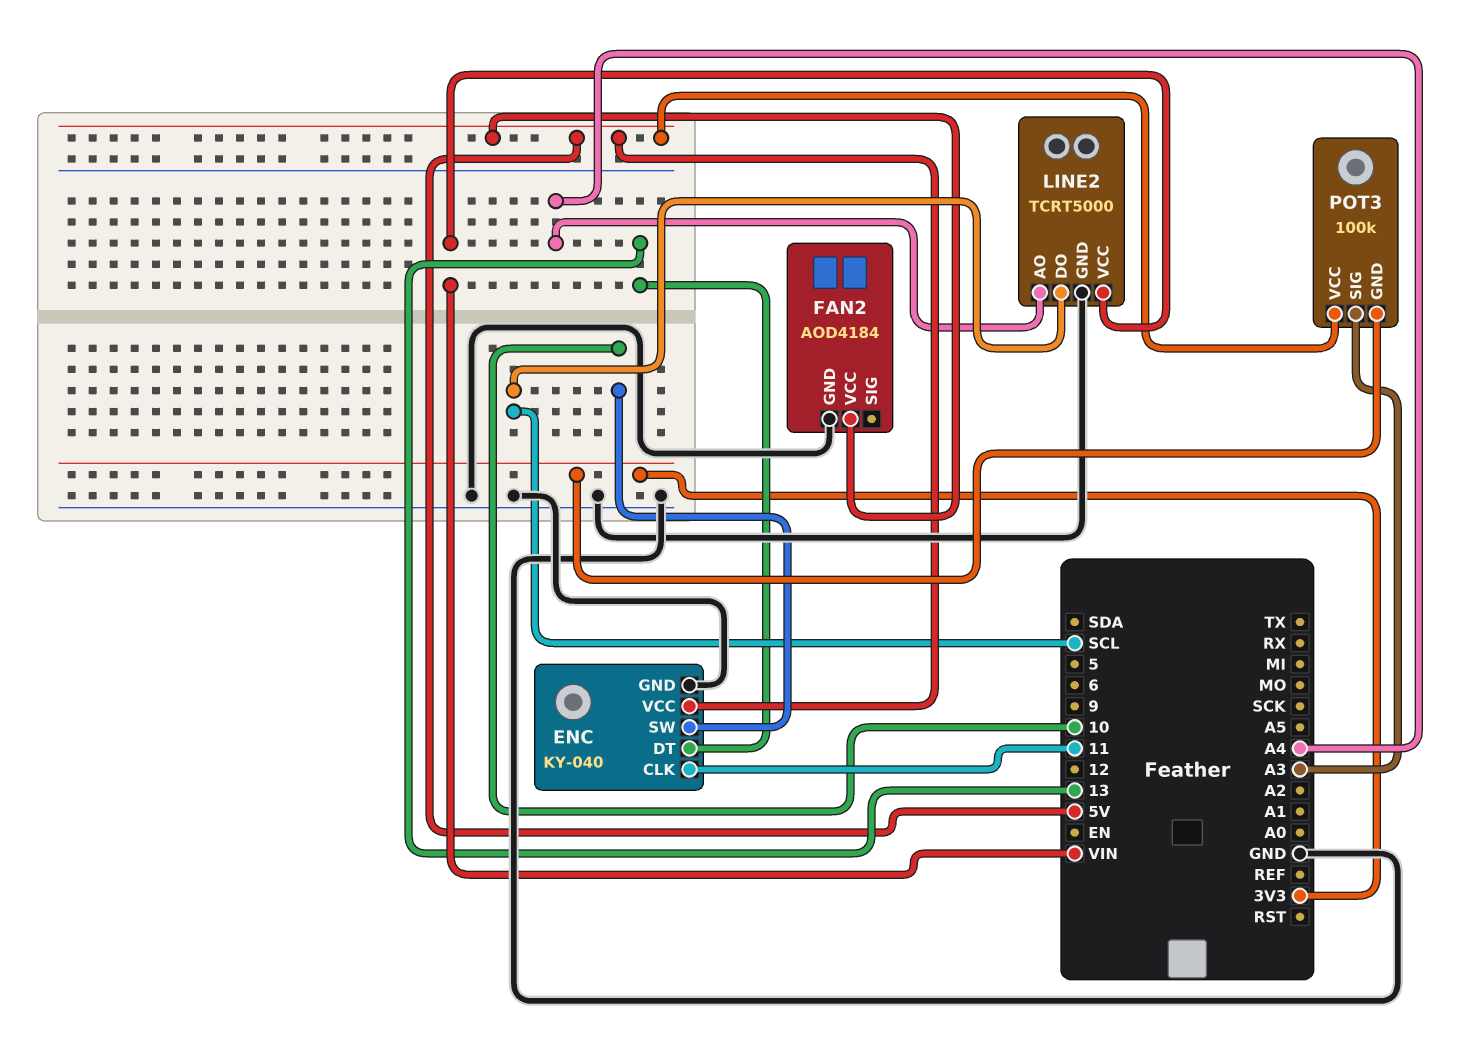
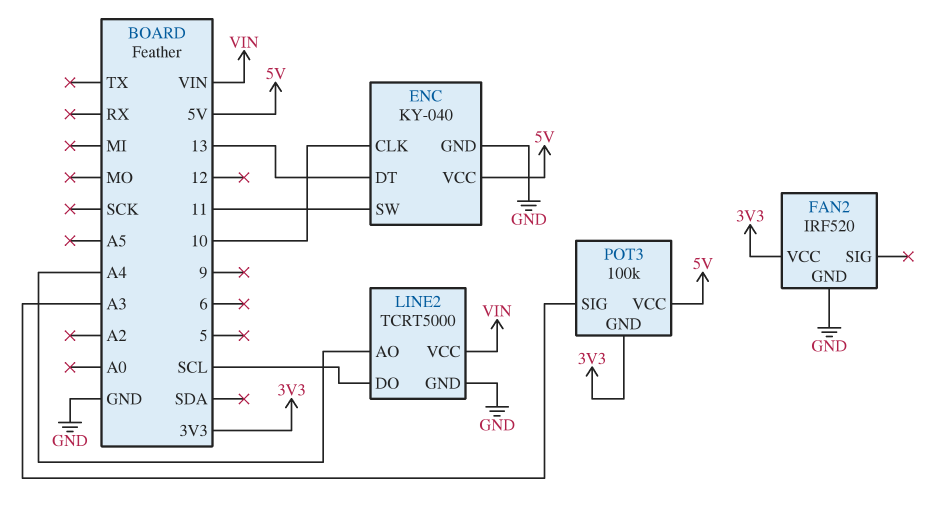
ENC pin CLK: 11 -> 10
ENC pin SW: 10 -> 11
FAN2: AOD4184 -> IRF520
FAN2 pin VCC: 5V -> 3V3

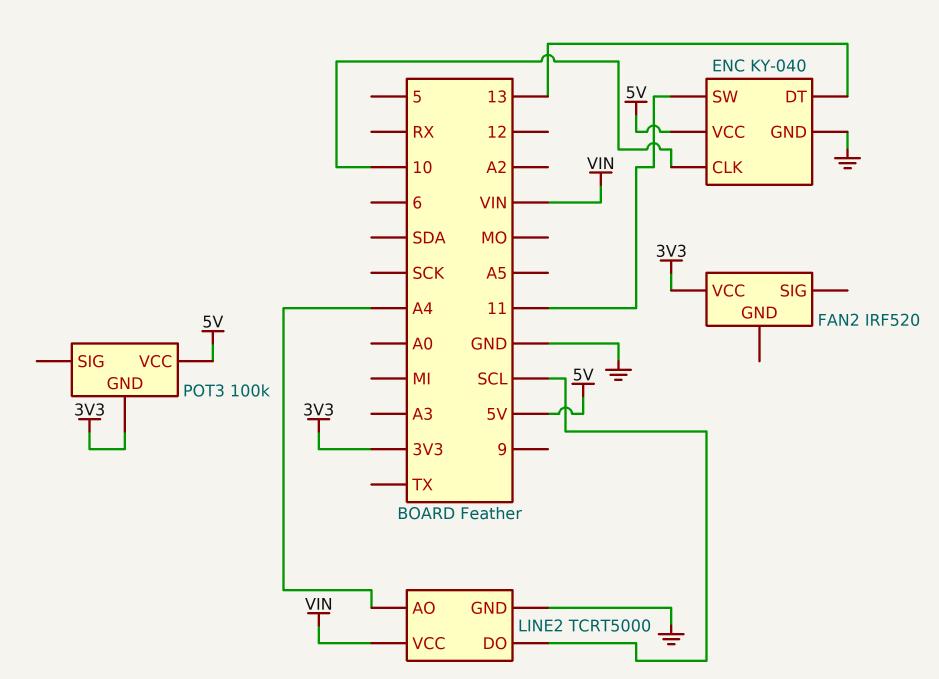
FAN2 pin GND: GND -> none
POT3 pin SIG: A3 -> none

